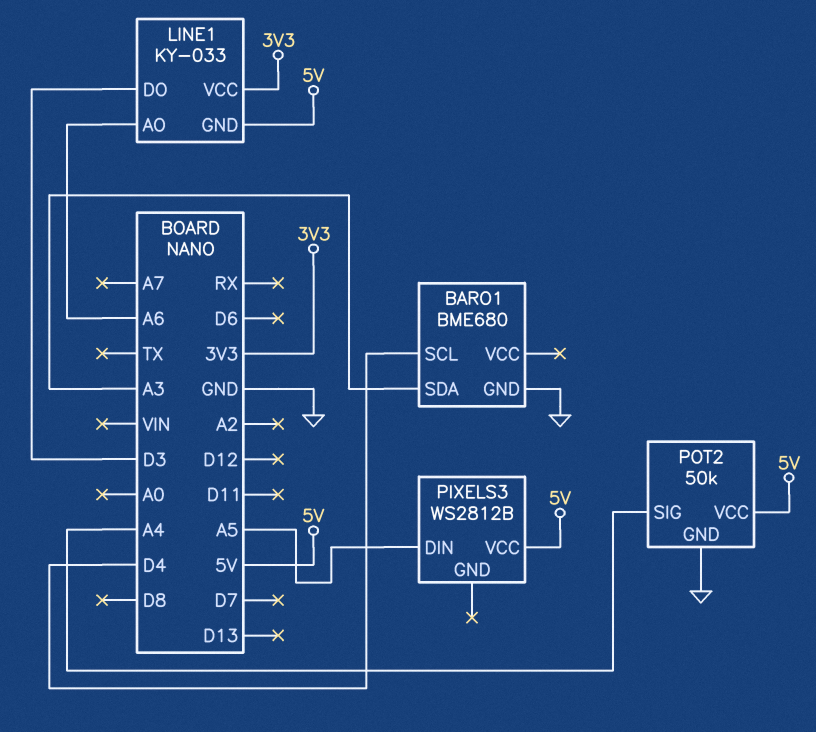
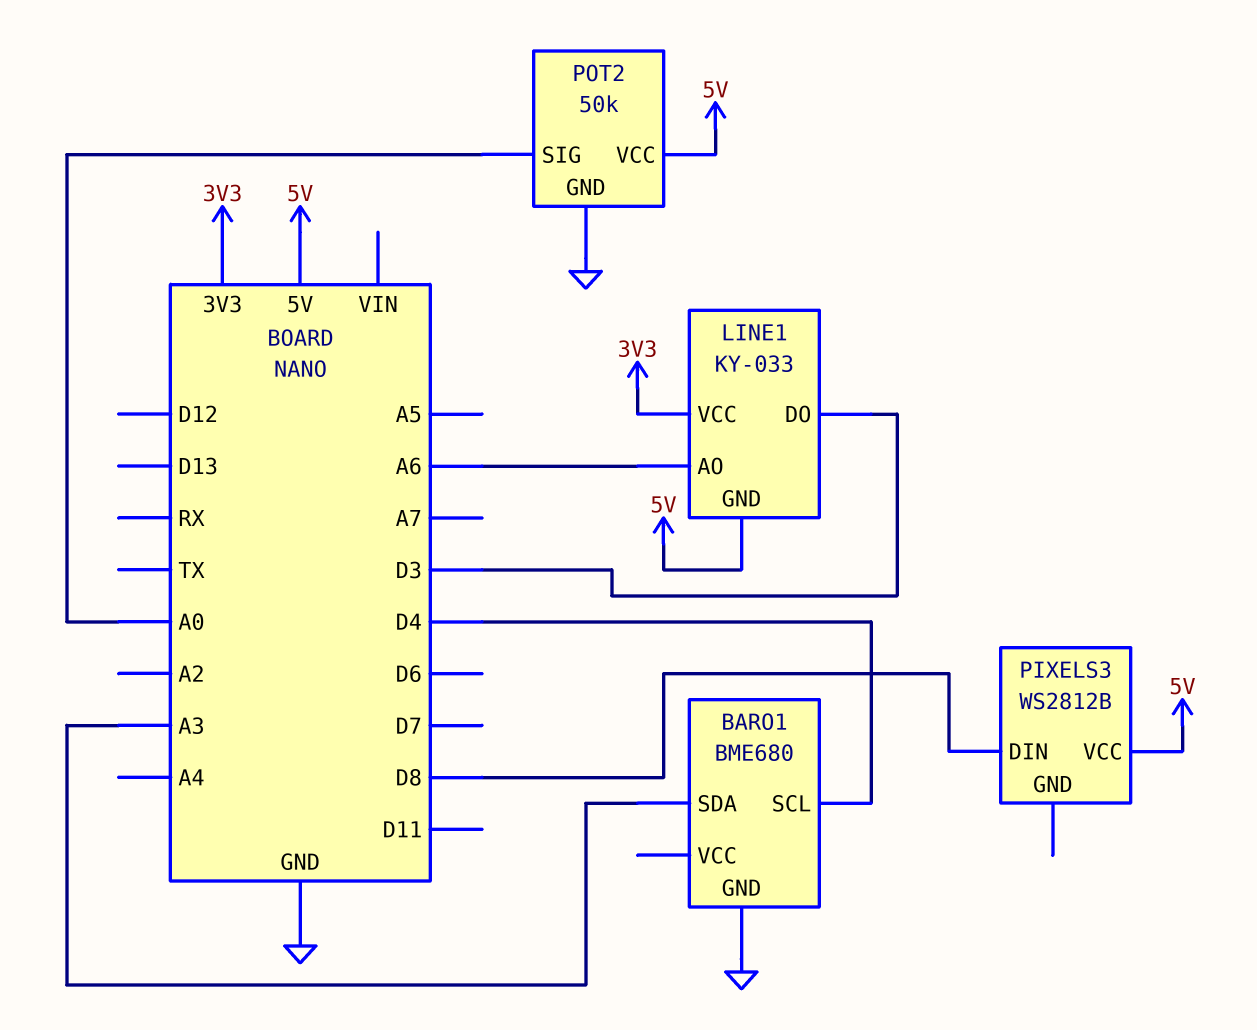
PIXELS3 pin DIN: A5 -> D8
POT2 pin SIG: A4 -> A0

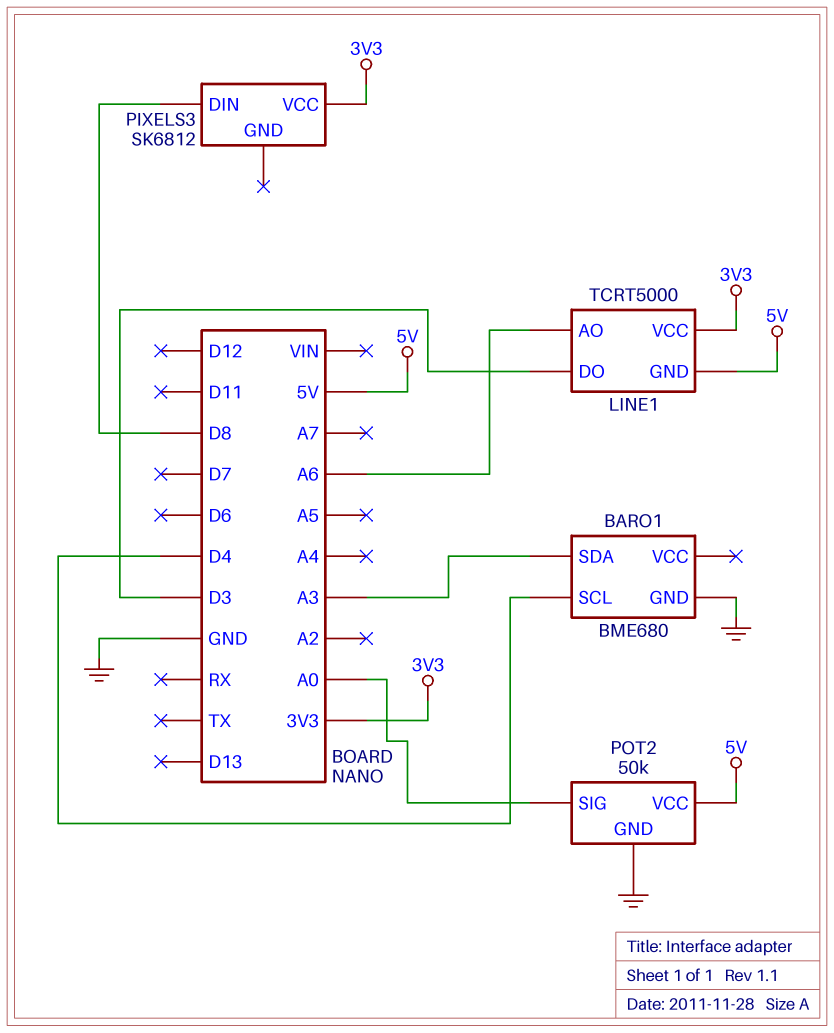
LINE1: KY-033 -> TCRT5000
PIXELS3: WS2812B -> SK6812
PIXELS3 pin VCC: 5V -> 3V3

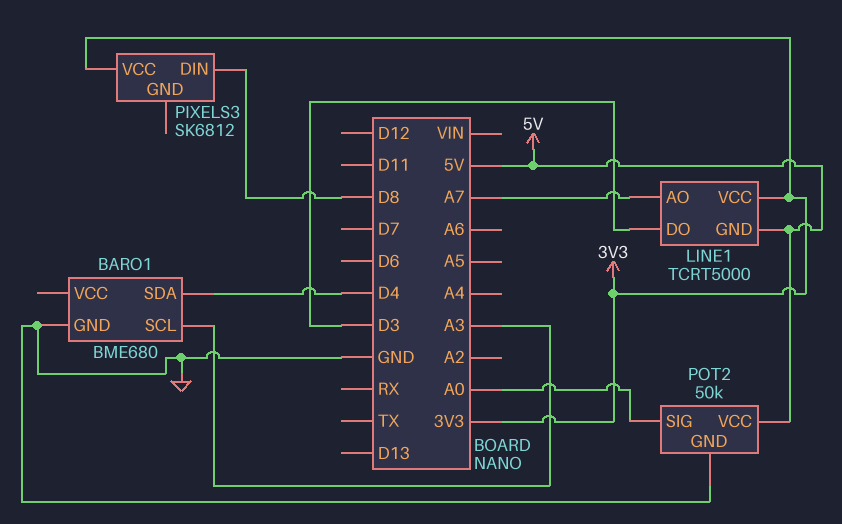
BARO1 pin SCL: D4 -> A3
BARO1 pin SDA: A3 -> D4
LINE1 pin AO: A6 -> A7

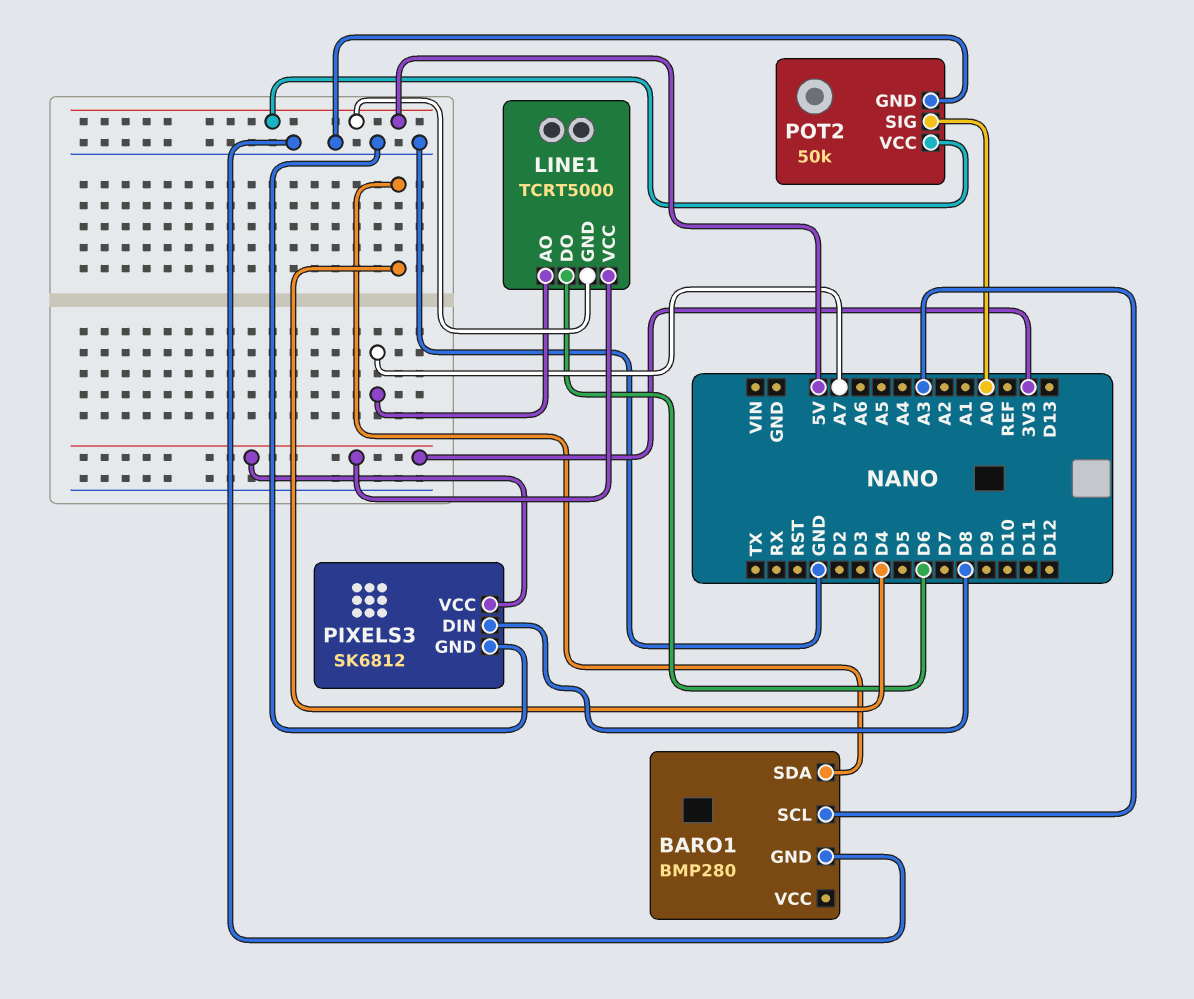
BARO1: BME680 -> BMP280
LINE1 pin DO: D3 -> D6
PIXELS3 pin GND: none -> GND

